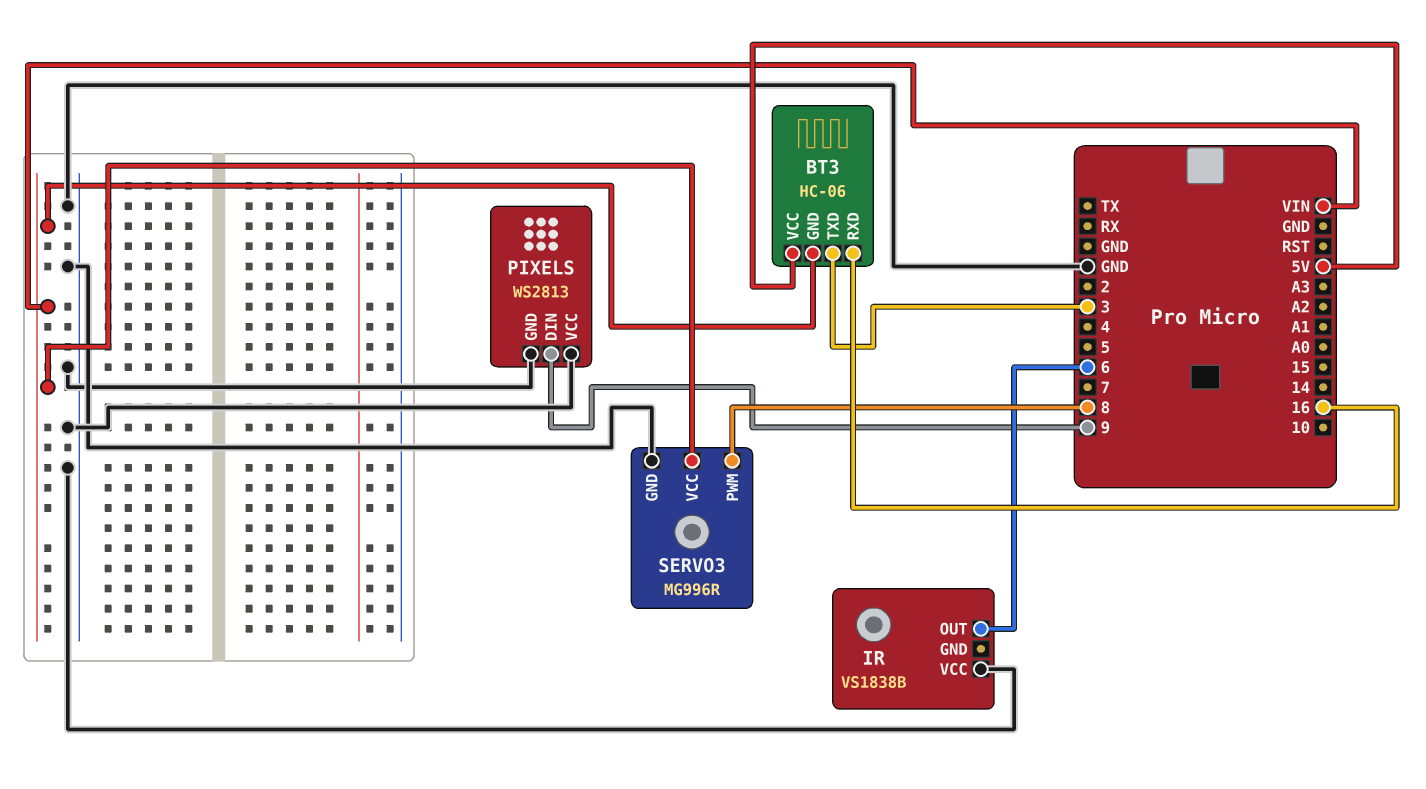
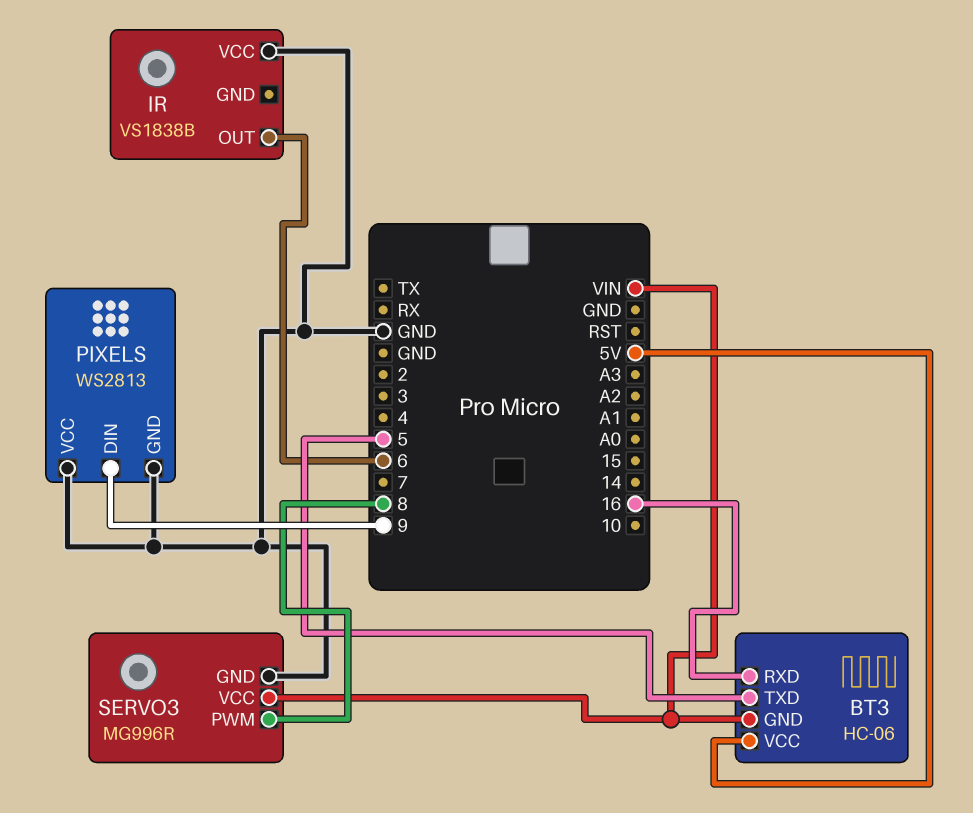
BT3 pin TXD: 3 -> 5

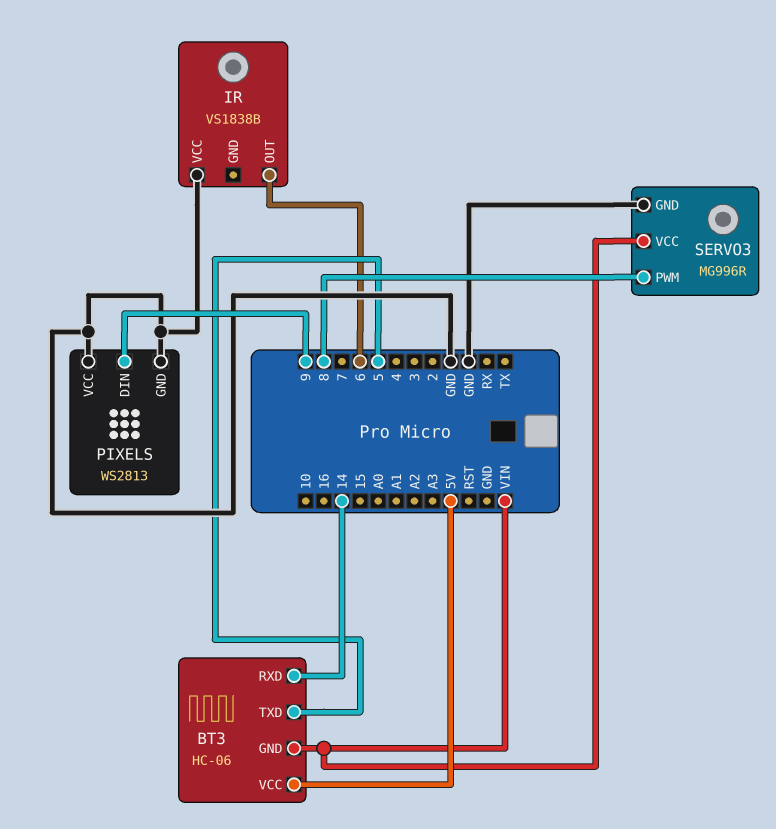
BT3 pin RXD: 16 -> 14

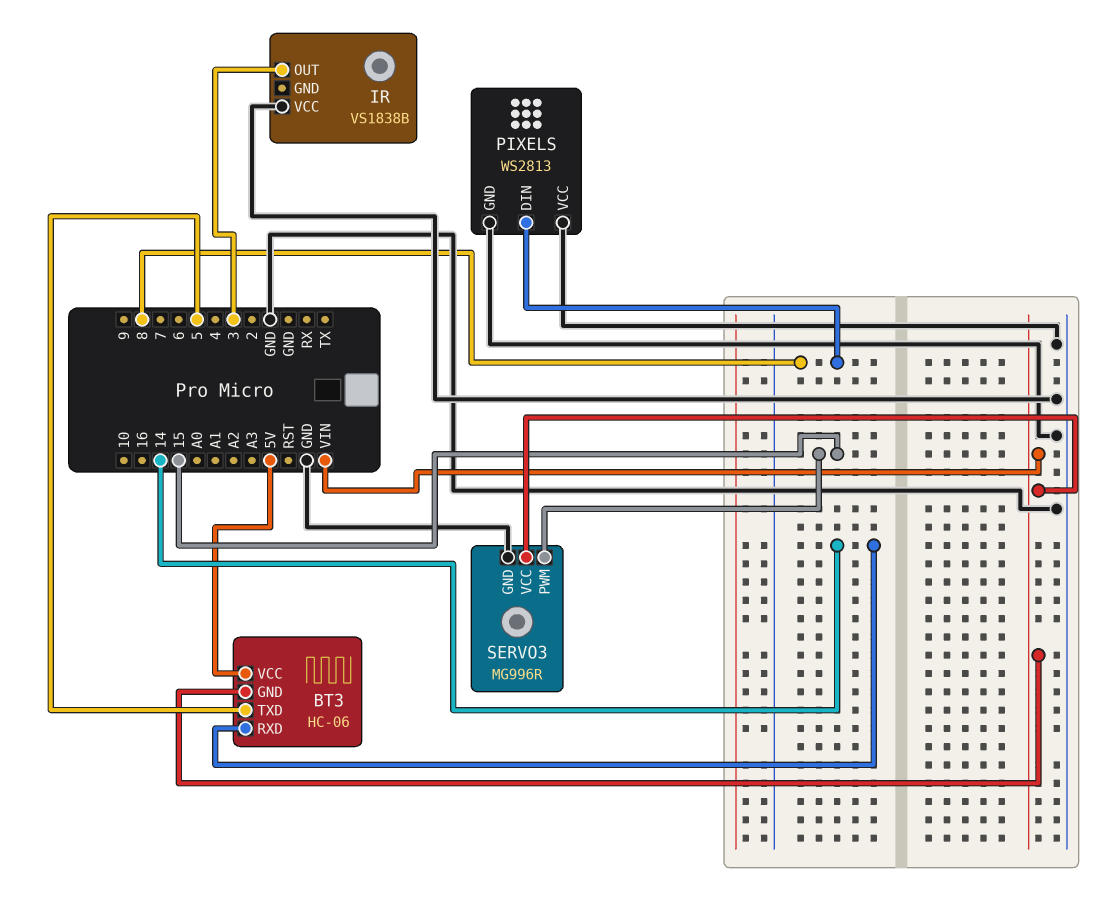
IR pin OUT: 6 -> 3
PIXELS pin DIN: 9 -> 8
SERVO3 pin PWM: 8 -> 15

